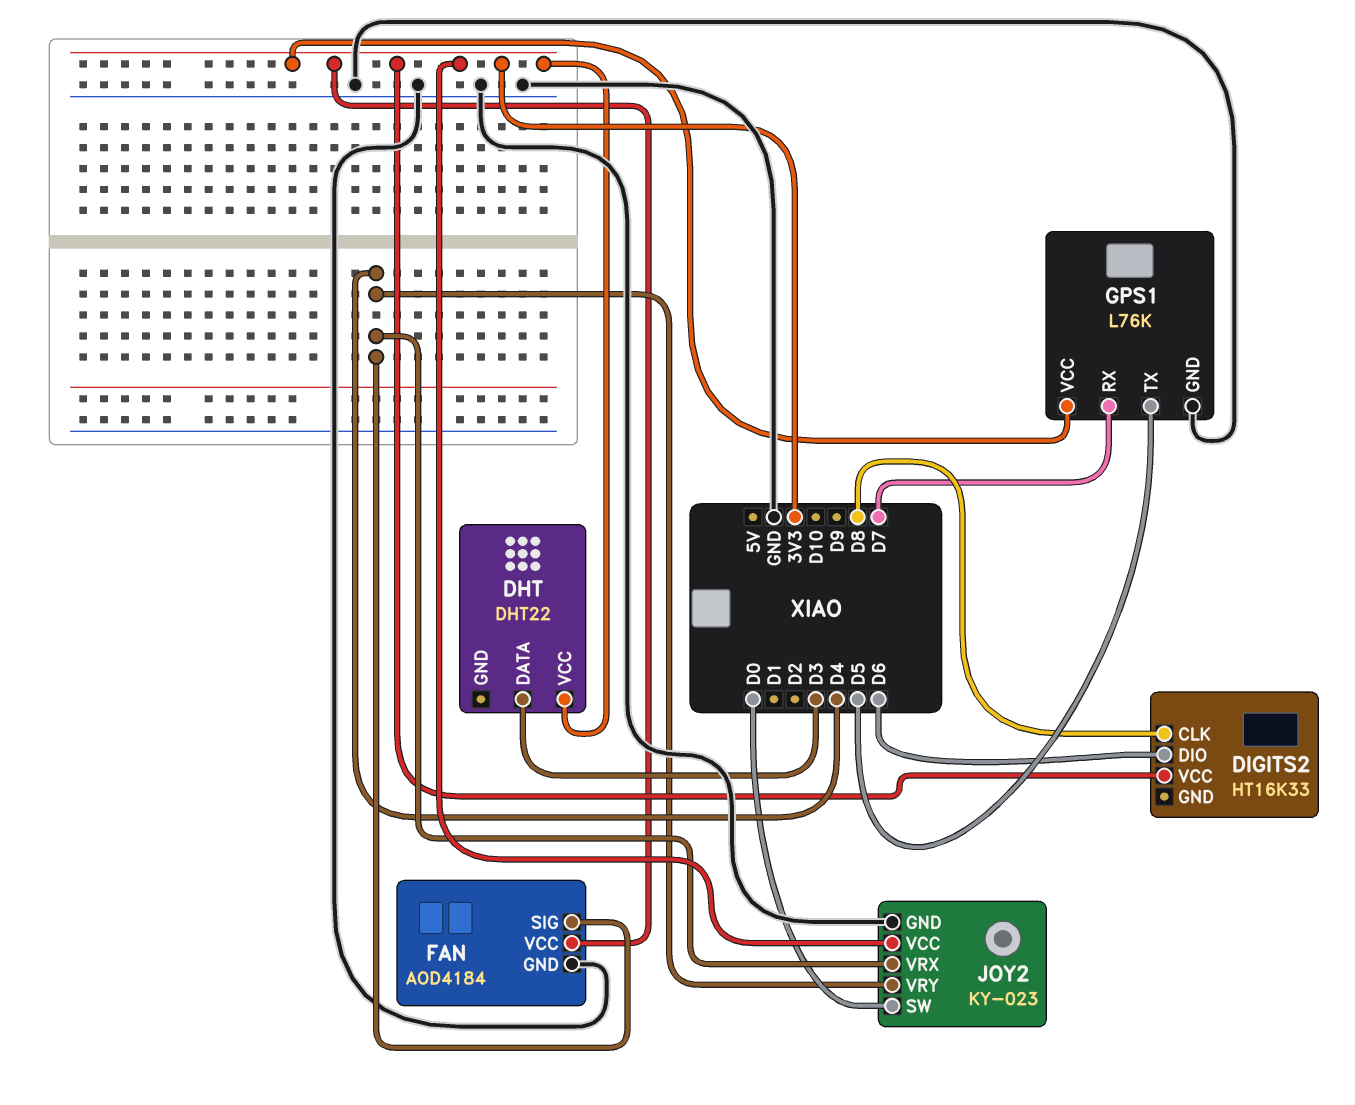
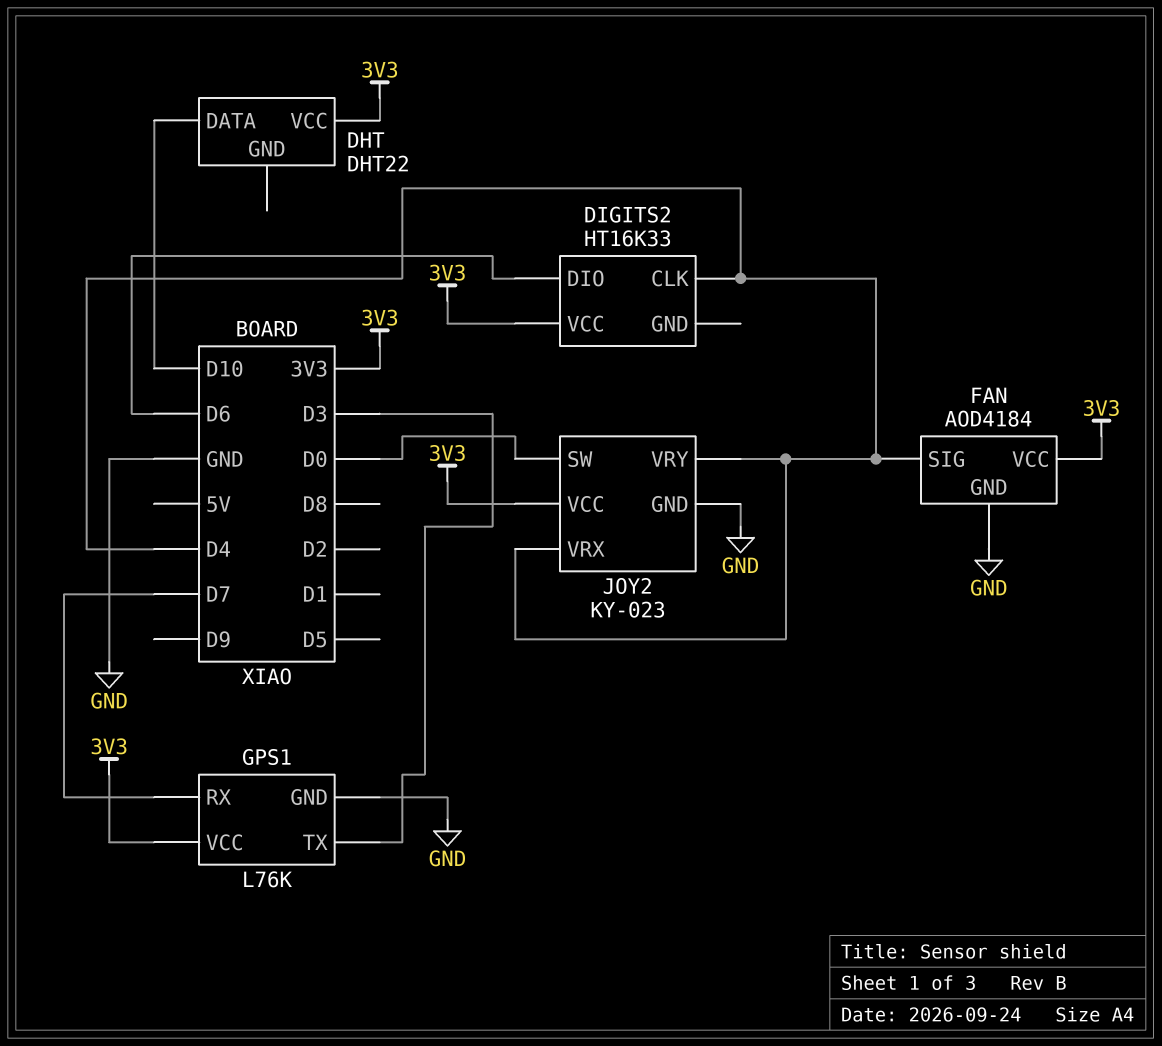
DHT pin DATA: D3 -> D10
DIGITS2 pin CLK: D8 -> D4
GPS1 pin TX: D5 -> D3

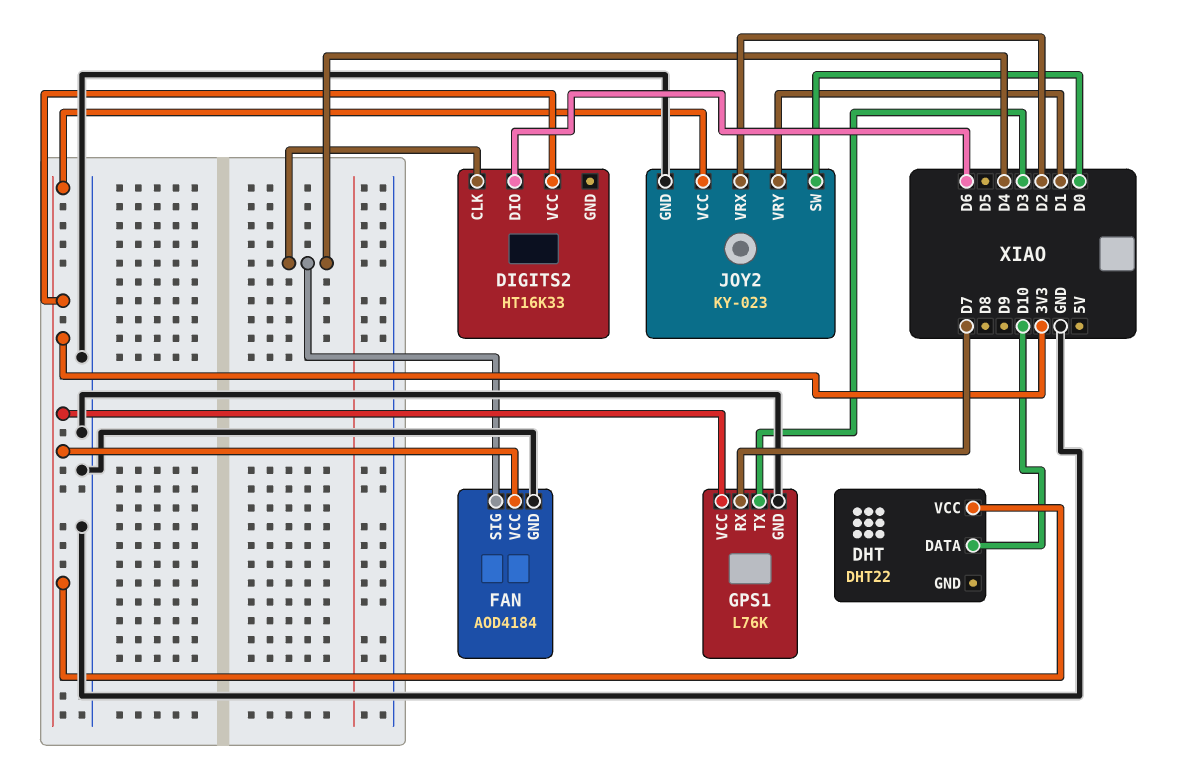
JOY2 pin VRX: D4 -> D2
JOY2 pin VRY: D4 -> D1

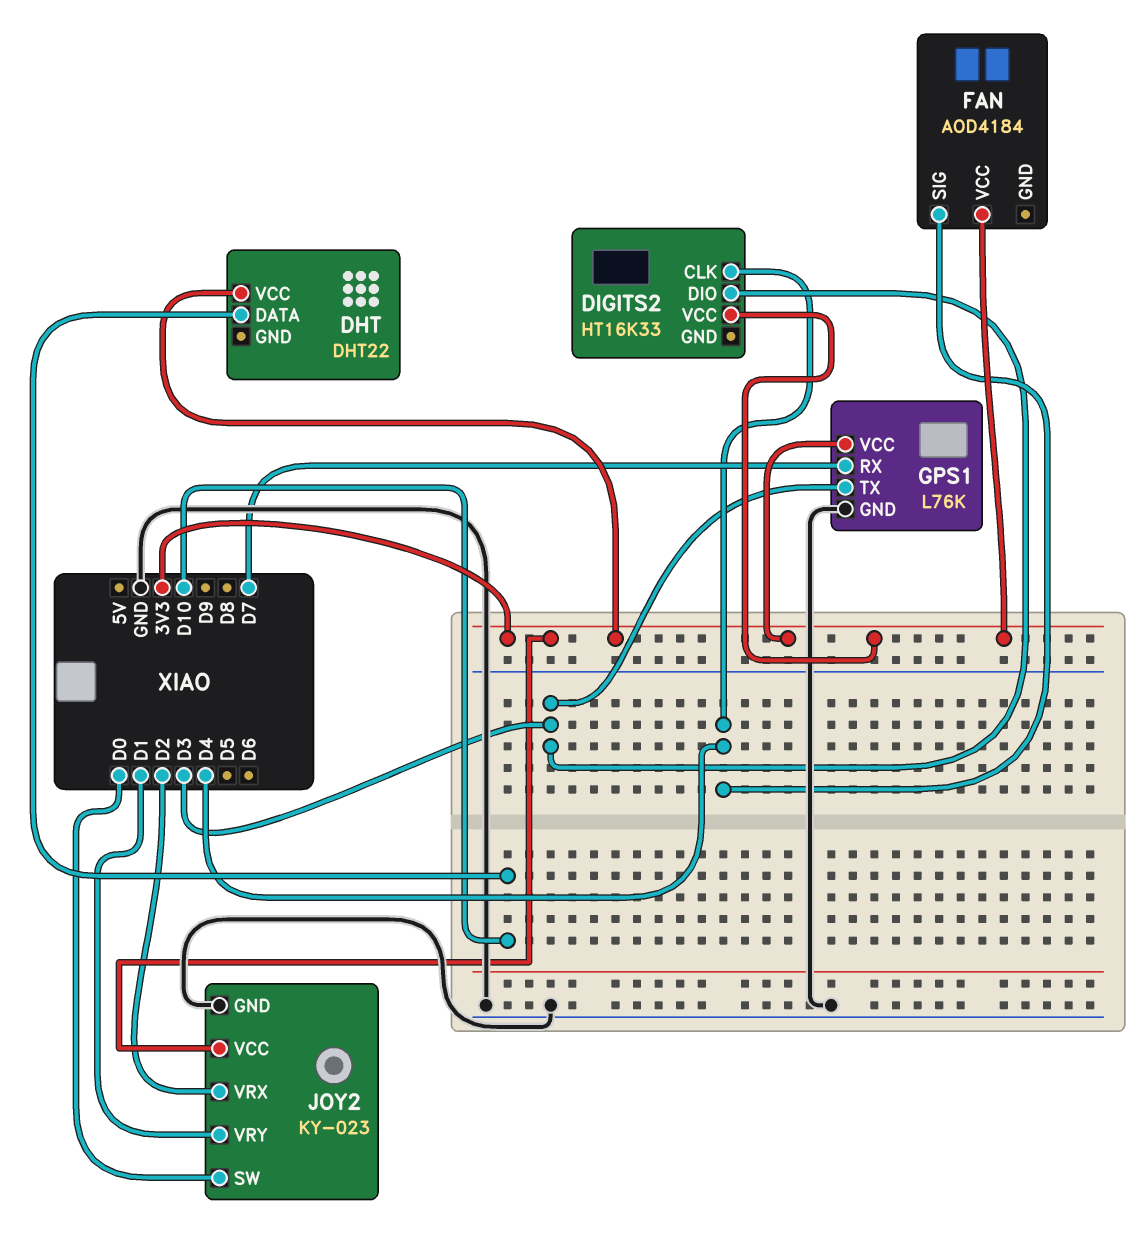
DIGITS2 pin DIO: D6 -> D3
FAN pin GND: GND -> none

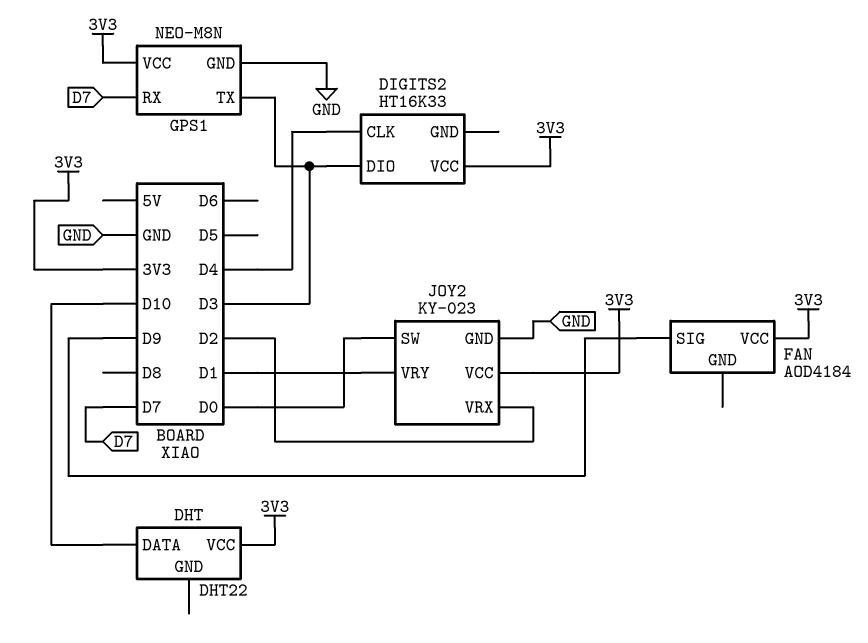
FAN pin SIG: D4 -> D9
GPS1: L76K -> NEO-M8N

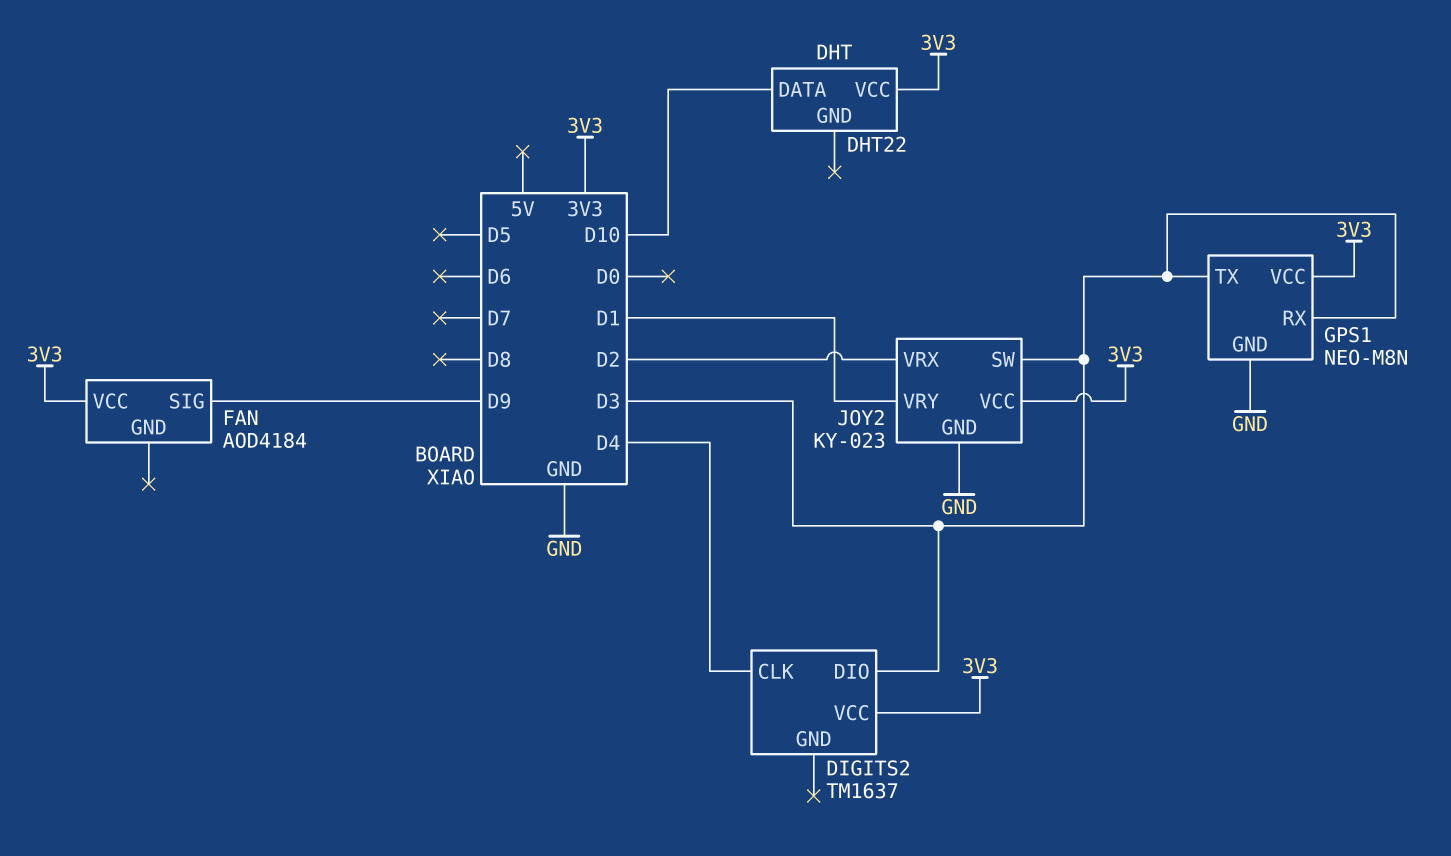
DIGITS2: HT16K33 -> TM1637
GPS1 pin RX: D7 -> D3
JOY2 pin SW: D0 -> D3

